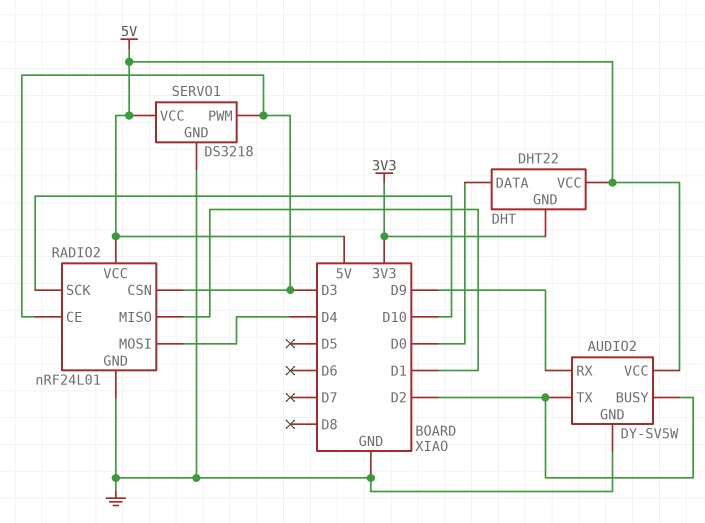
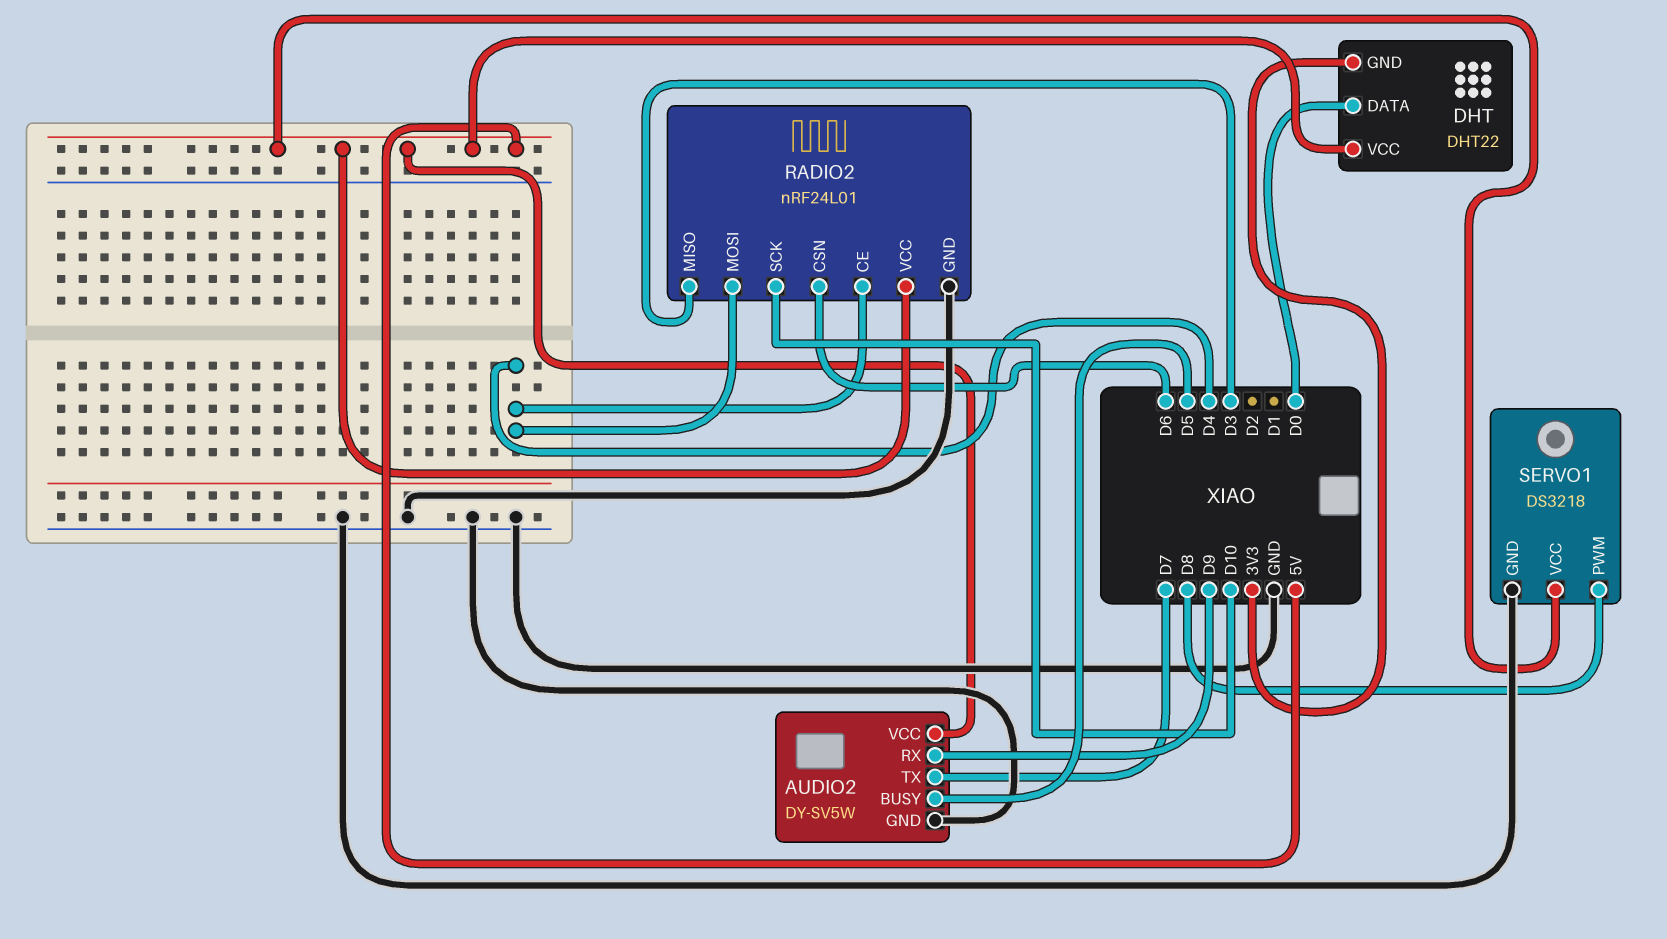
AUDIO2 pin BUSY: D2 -> D5
AUDIO2 pin TX: D2 -> D7
RADIO2 pin CE: D3 -> D4
RADIO2 pin CSN: D3 -> D6
RADIO2 pin MISO: D1 -> D3
SERVO1 pin PWM: D3 -> D8

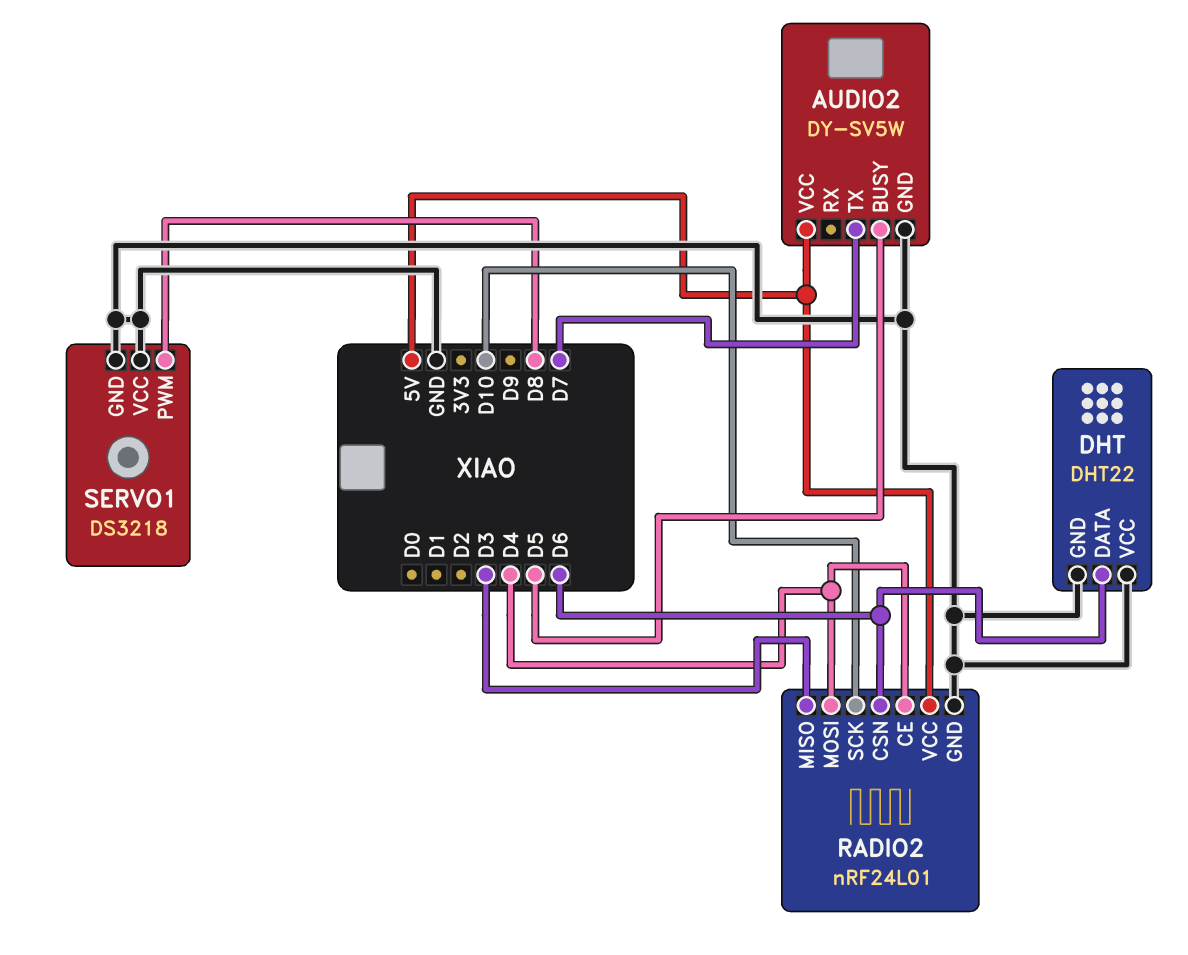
AUDIO2 pin RX: D9 -> none
DHT pin DATA: D0 -> D6
DHT pin GND: 3V3 -> GND
DHT pin VCC: 5V -> GND
SERVO1 pin VCC: 5V -> GND

